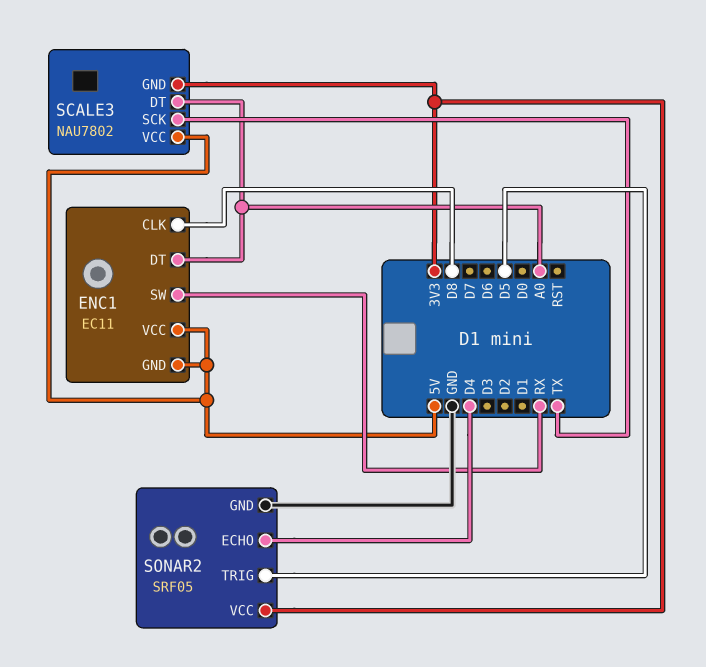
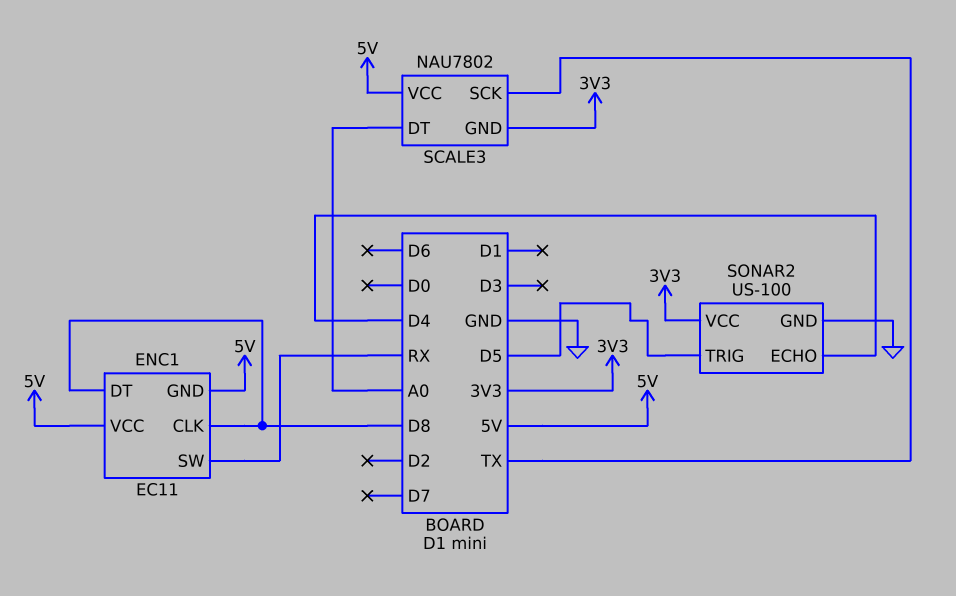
ENC1 pin DT: A0 -> D8
SONAR2: SRF05 -> US-100

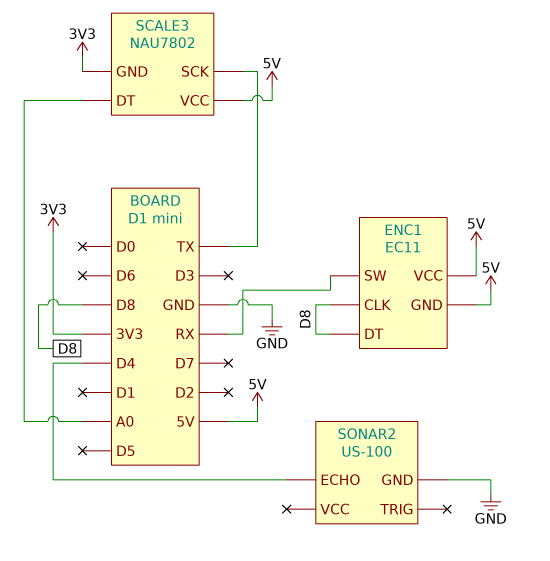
SONAR2 pin TRIG: D5 -> none
SONAR2 pin VCC: 3V3 -> none

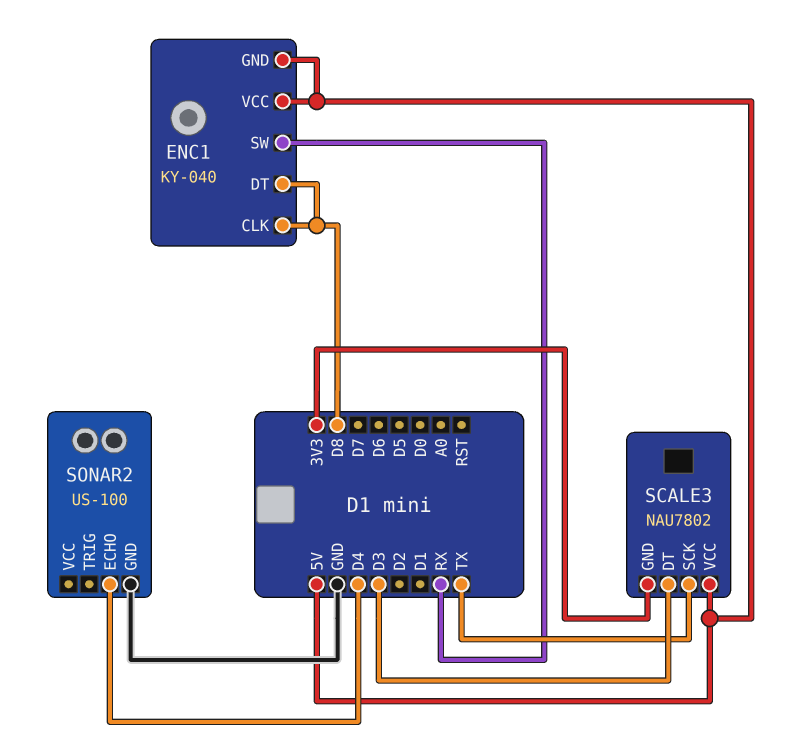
ENC1: EC11 -> KY-040
SCALE3 pin DT: A0 -> D3

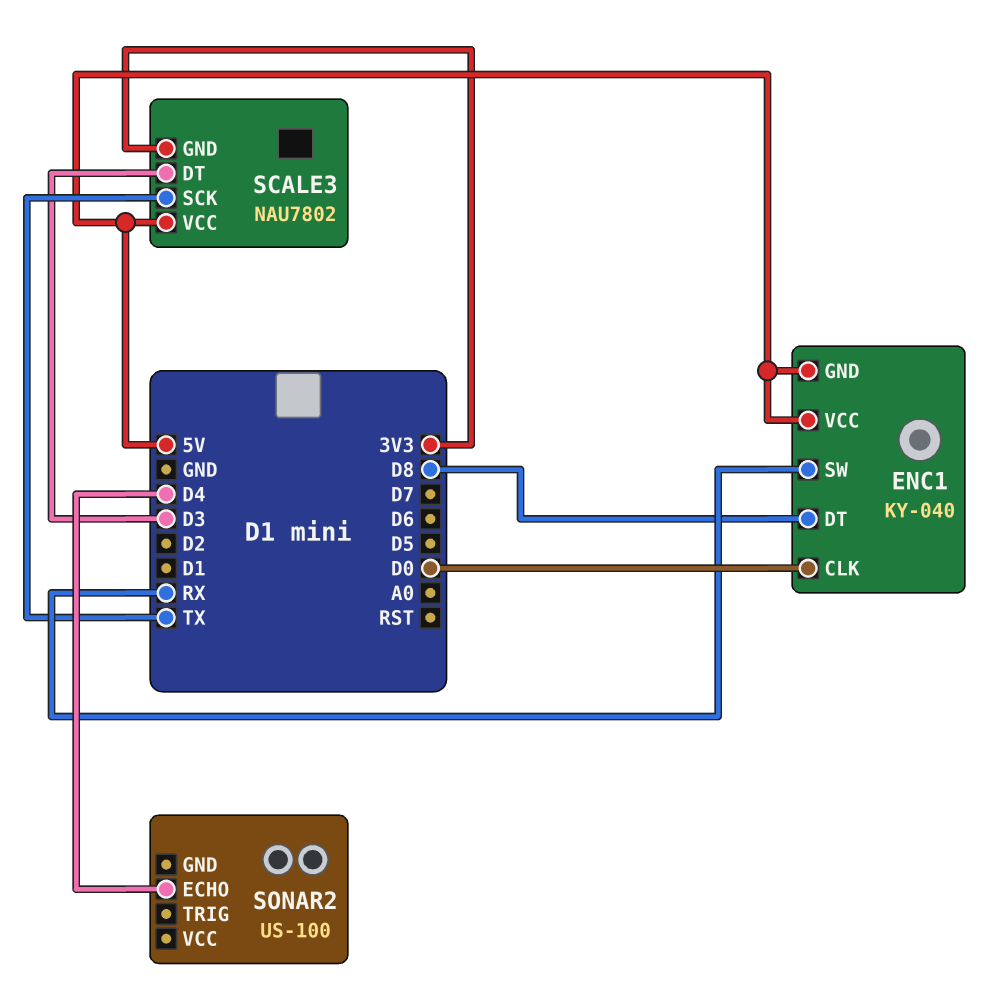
ENC1 pin CLK: D8 -> D0
SONAR2 pin GND: GND -> none

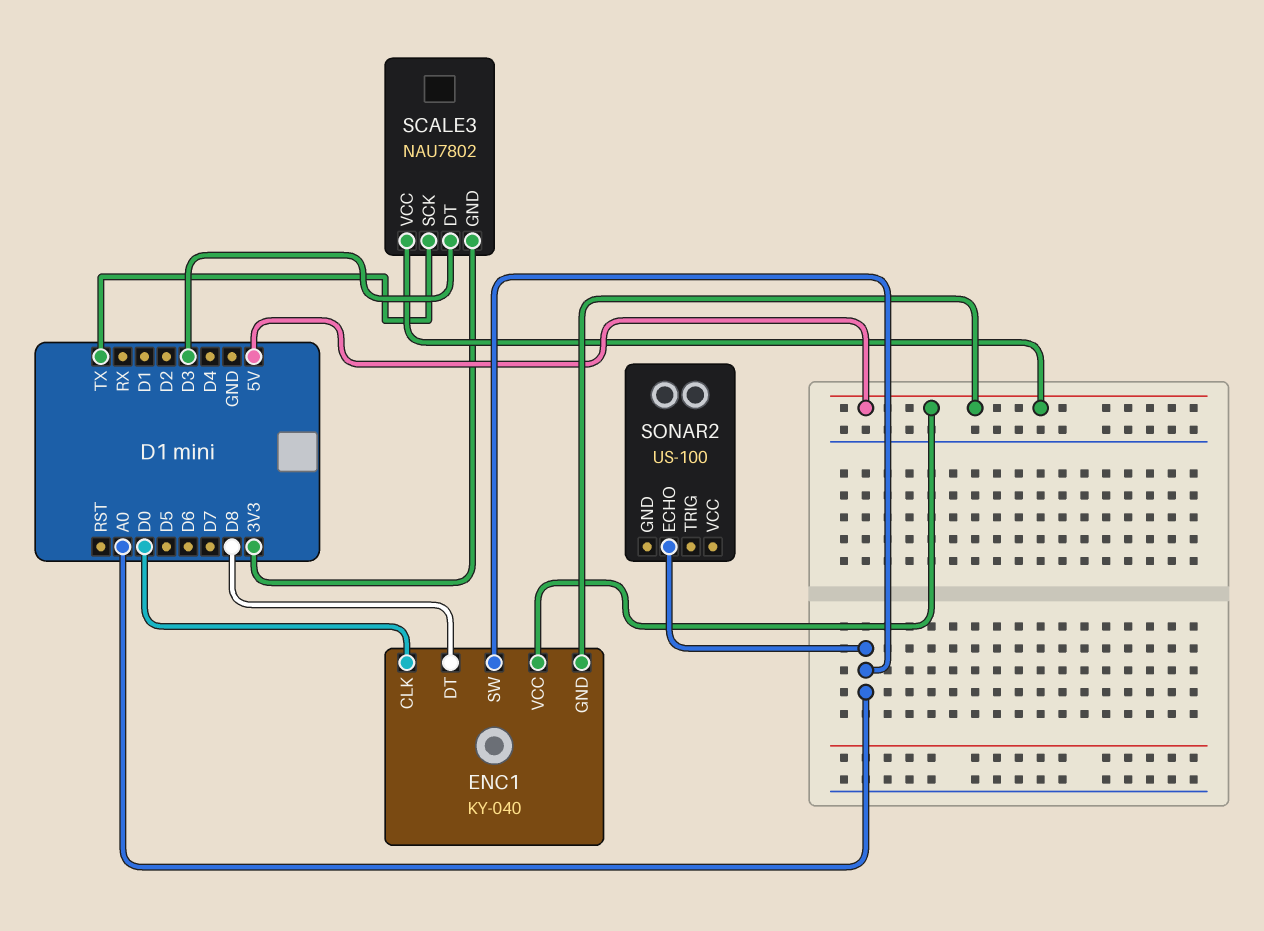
ENC1 pin SW: RX -> A0
SONAR2 pin ECHO: D4 -> A0

